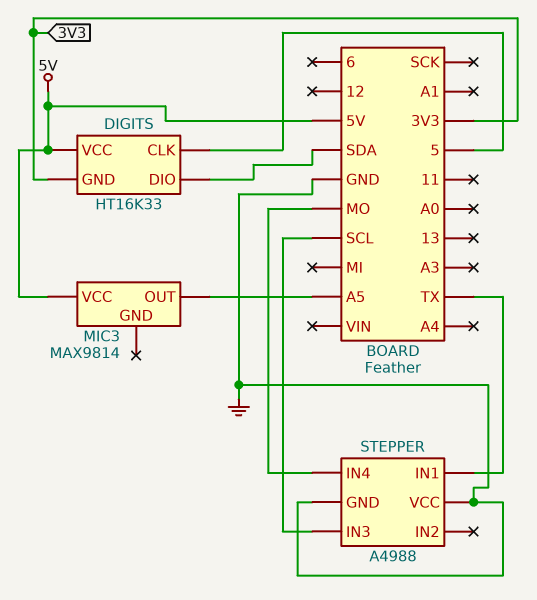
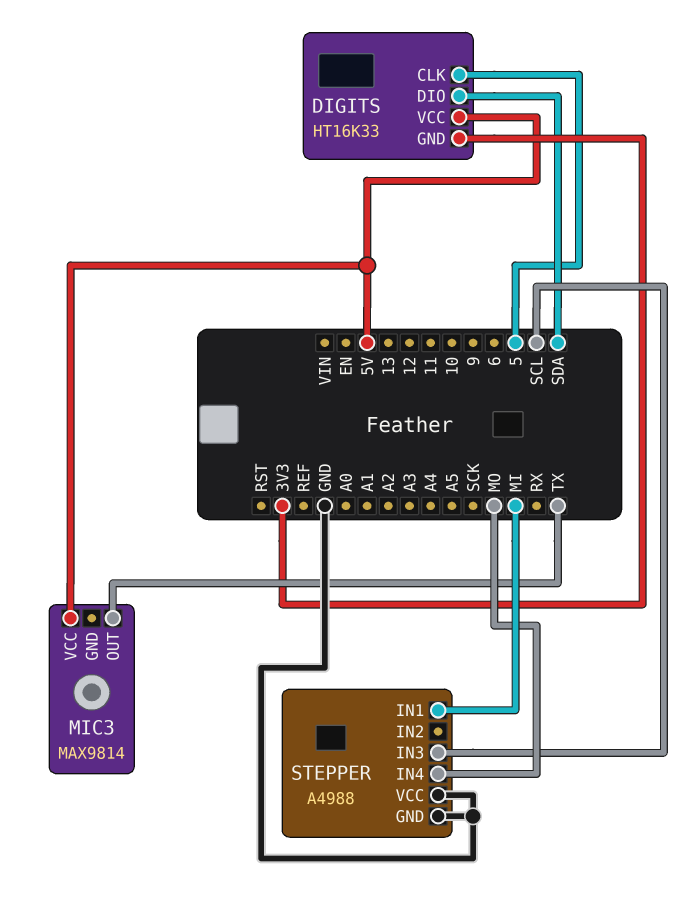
MIC3 pin OUT: A5 -> TX
STEPPER pin IN1: TX -> MI

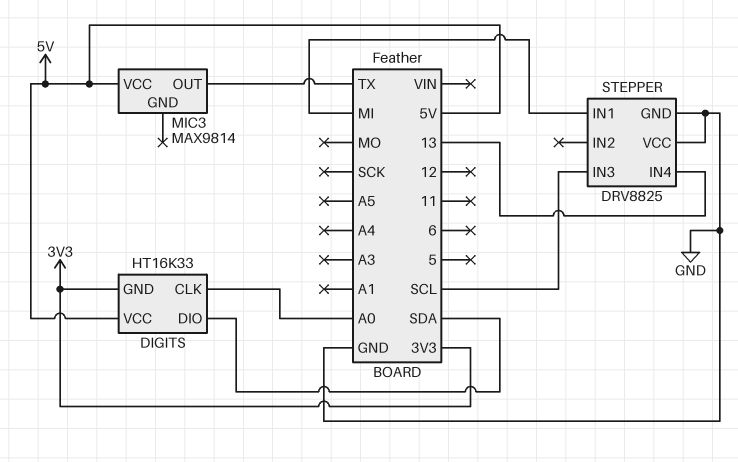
DIGITS pin CLK: 5 -> A0
STEPPER: A4988 -> DRV8825
STEPPER pin IN4: MO -> 13

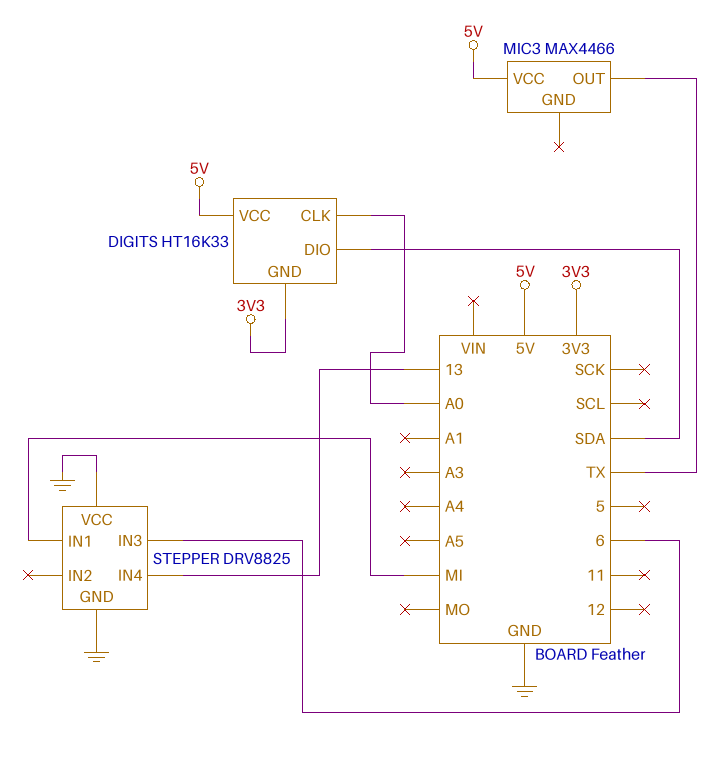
MIC3: MAX9814 -> MAX4466
STEPPER pin IN3: SCL -> 6

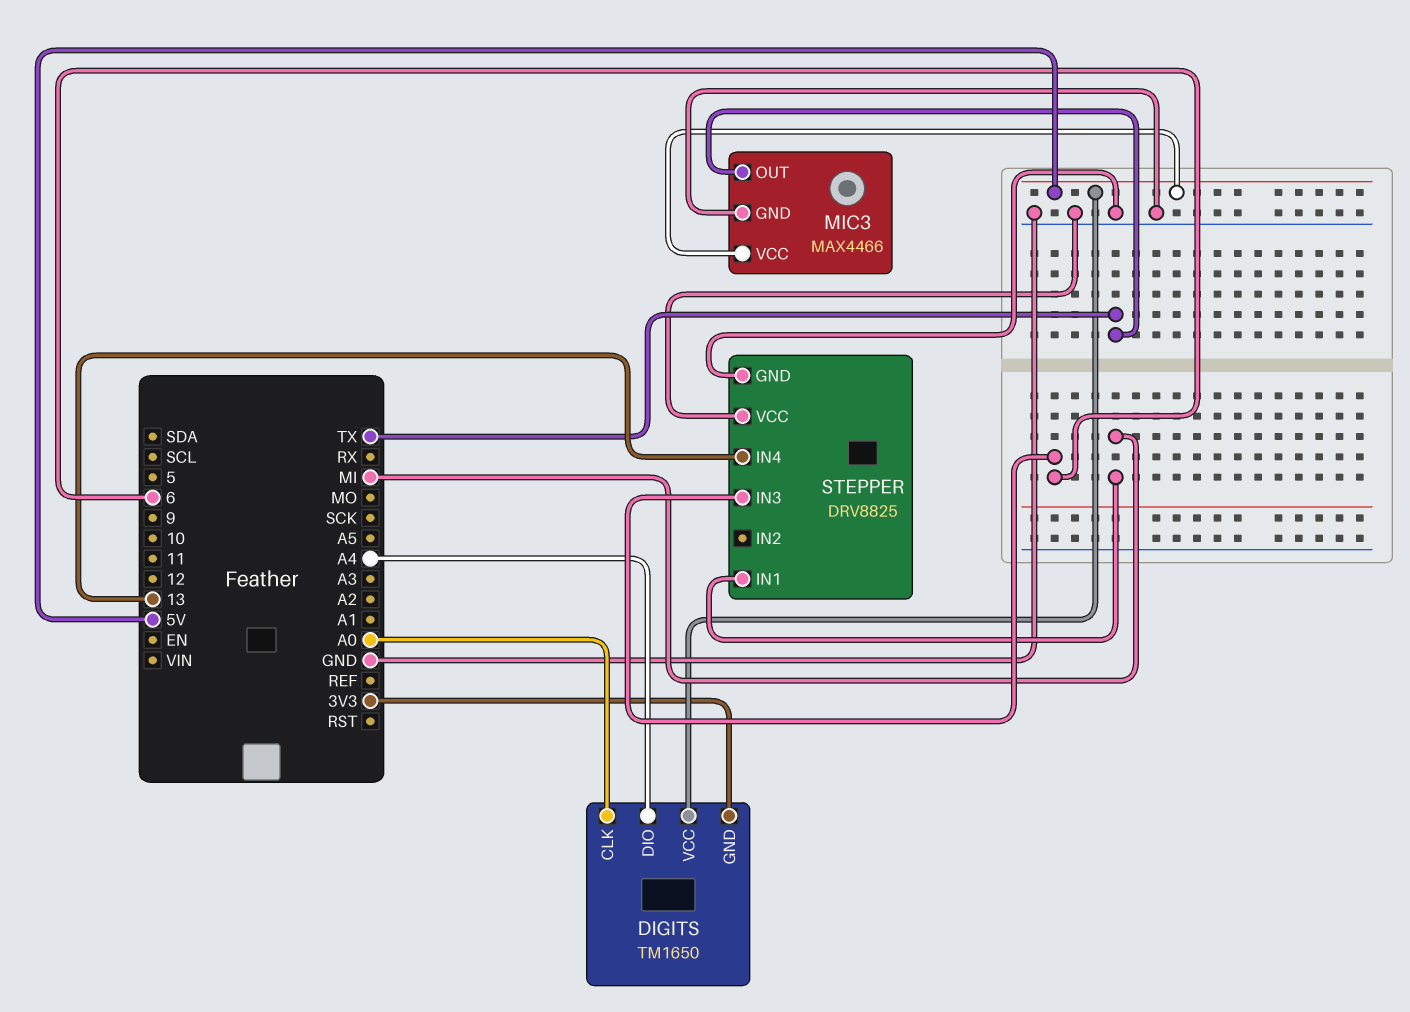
DIGITS: HT16K33 -> TM1650
DIGITS pin DIO: SDA -> A4
MIC3 pin GND: none -> GND

